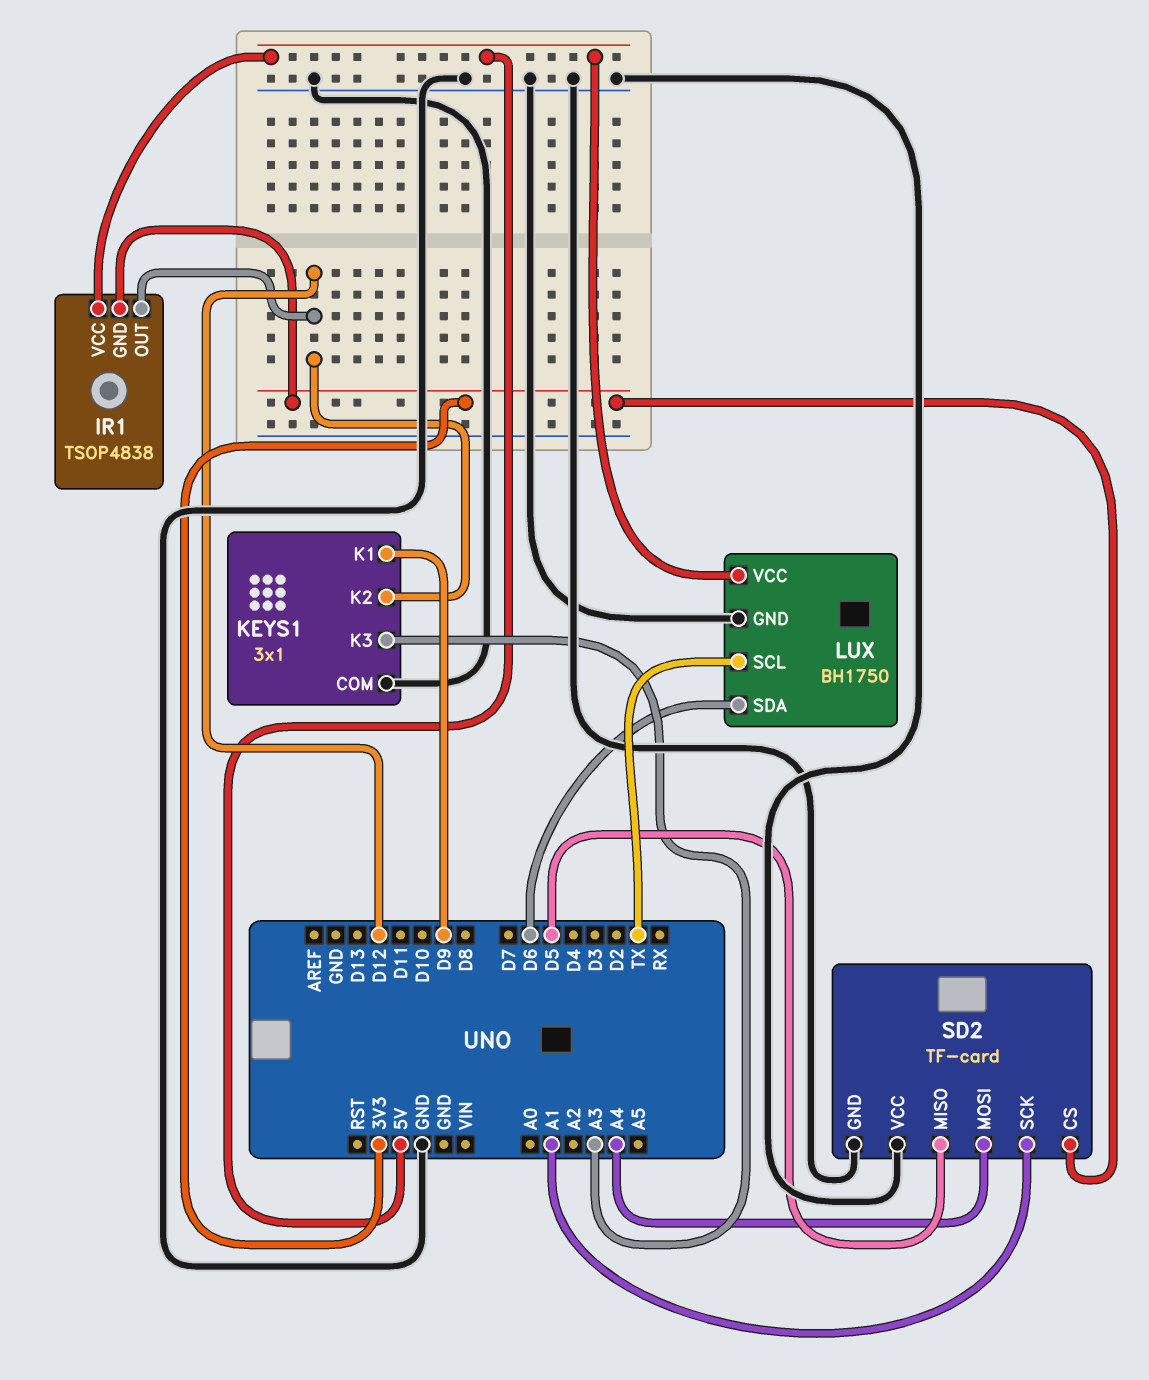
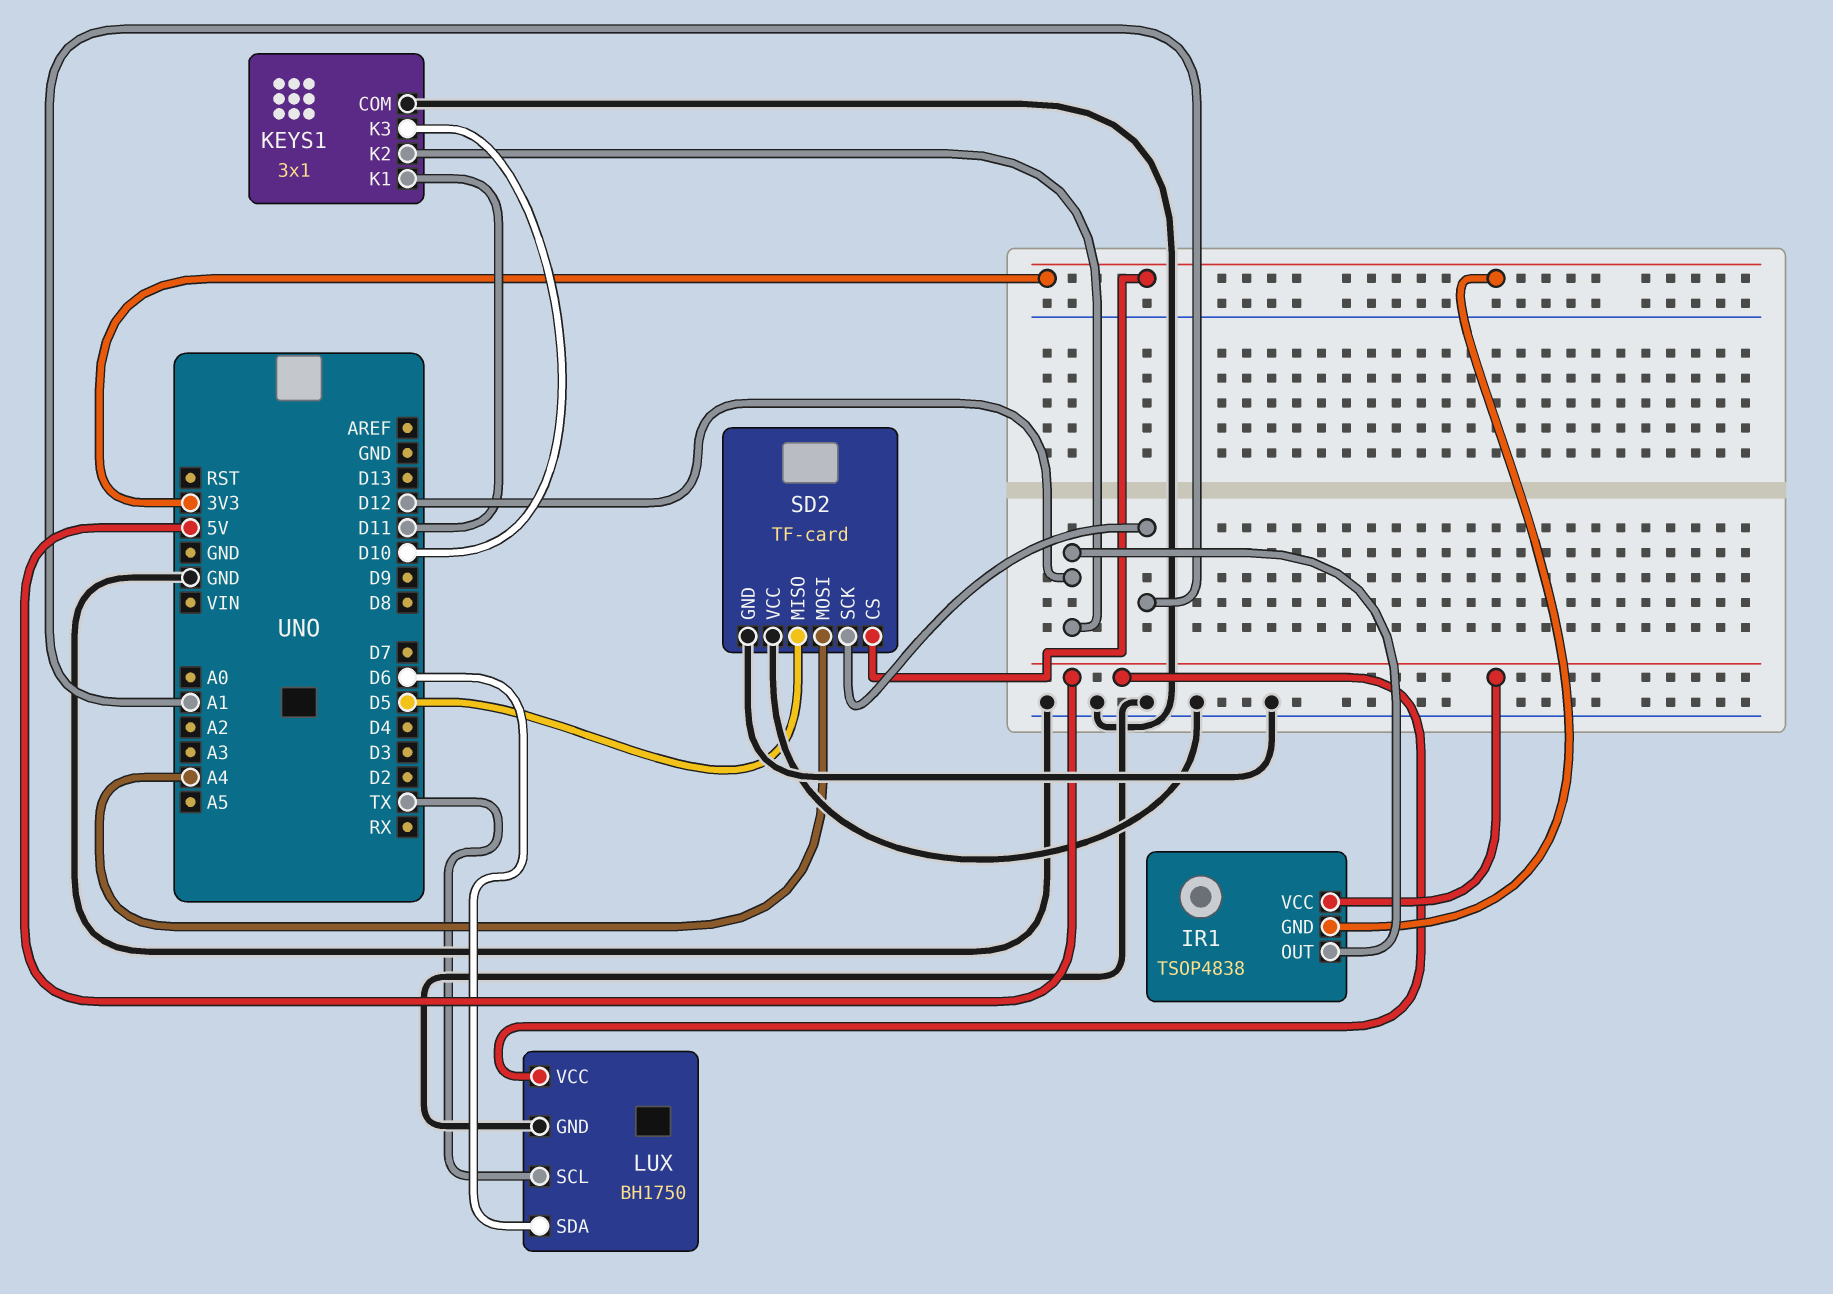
KEYS1 pin K1: D9 -> D11
KEYS1 pin K3: A3 -> D10

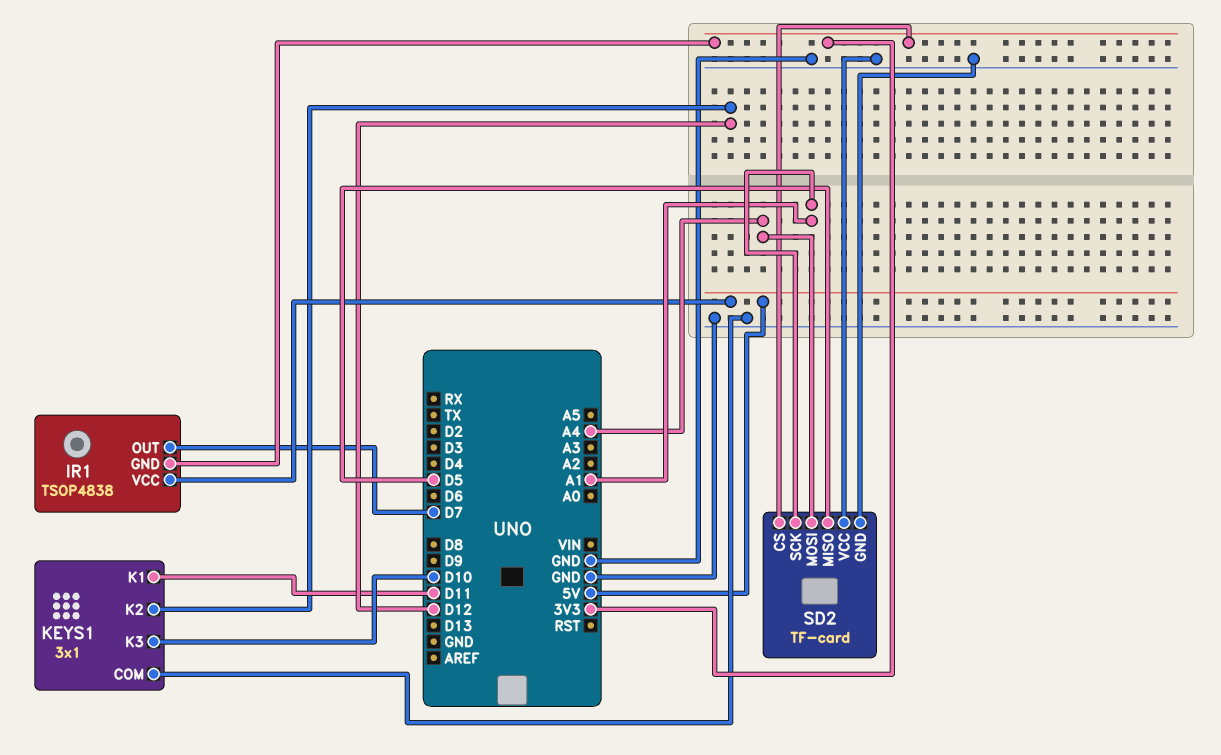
IR1 pin OUT: D12 -> D7
LUX: BH1750 -> none
LUX pin GND: GND -> none
LUX pin SCL: TX -> none
LUX pin SDA: D6 -> none
LUX pin VCC: 5V -> none

